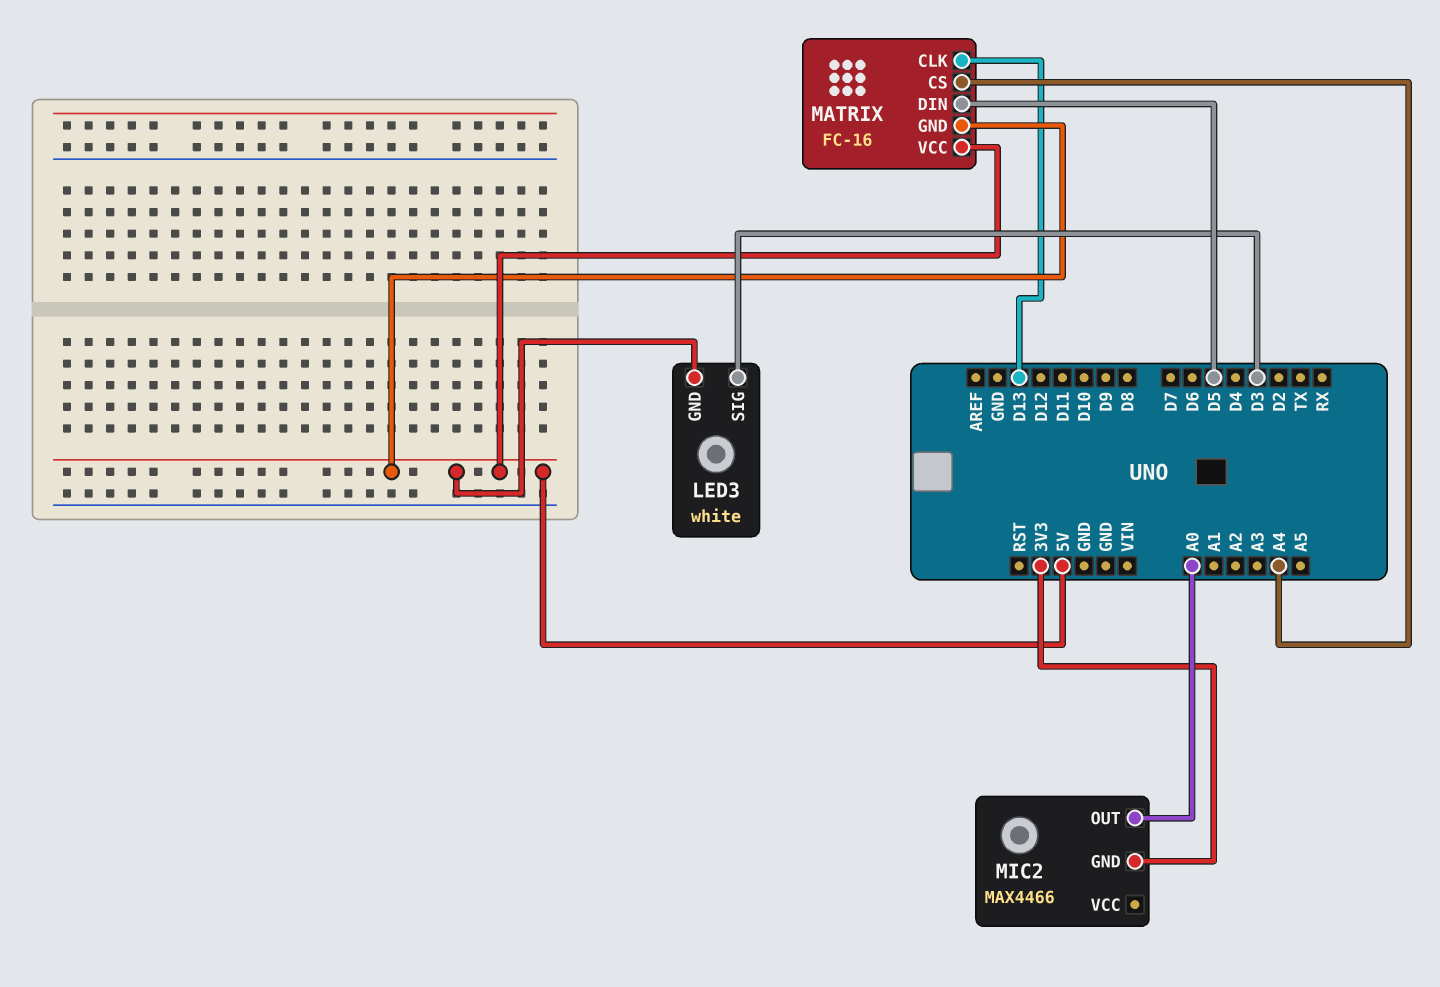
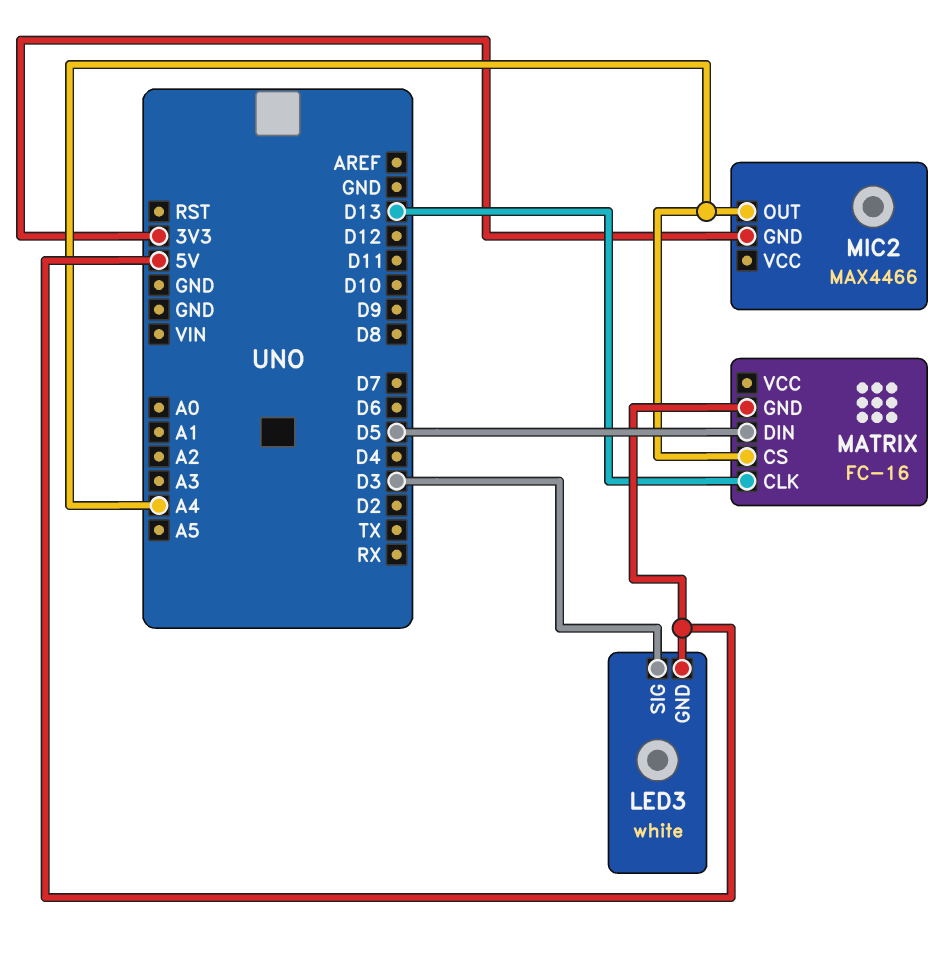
MATRIX pin VCC: 5V -> none
MIC2 pin OUT: A0 -> A4

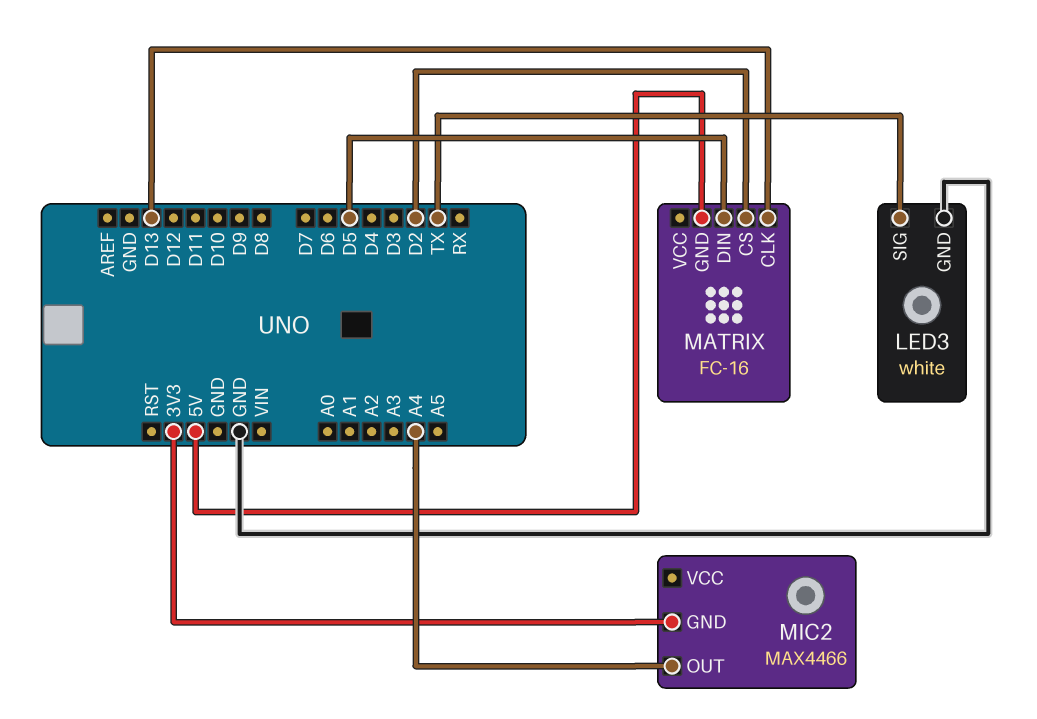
LED3 pin GND: 5V -> GND
LED3 pin SIG: D3 -> TX
MATRIX pin CS: A4 -> D2

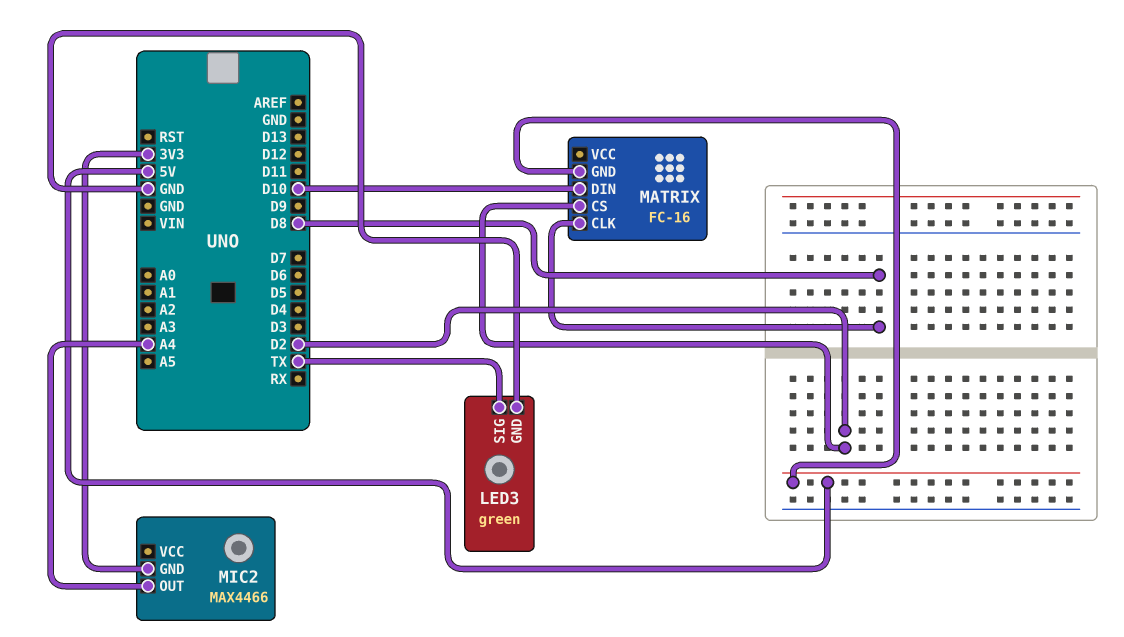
LED3: white -> green
MATRIX pin CLK: D13 -> D8
MATRIX pin DIN: D5 -> D10

